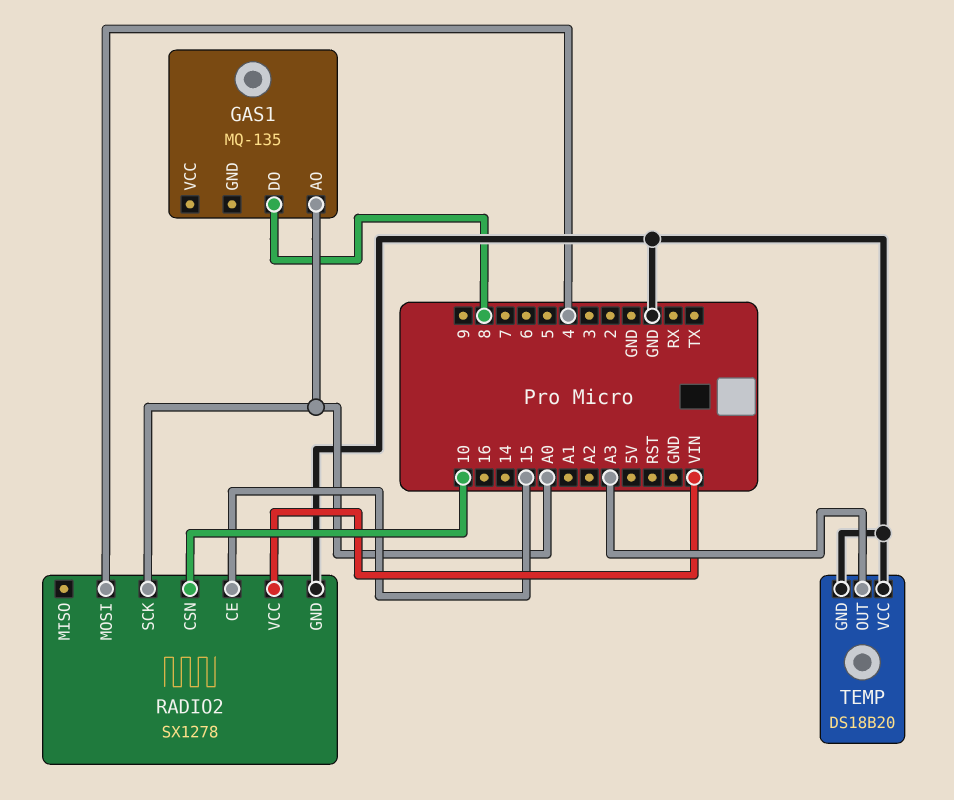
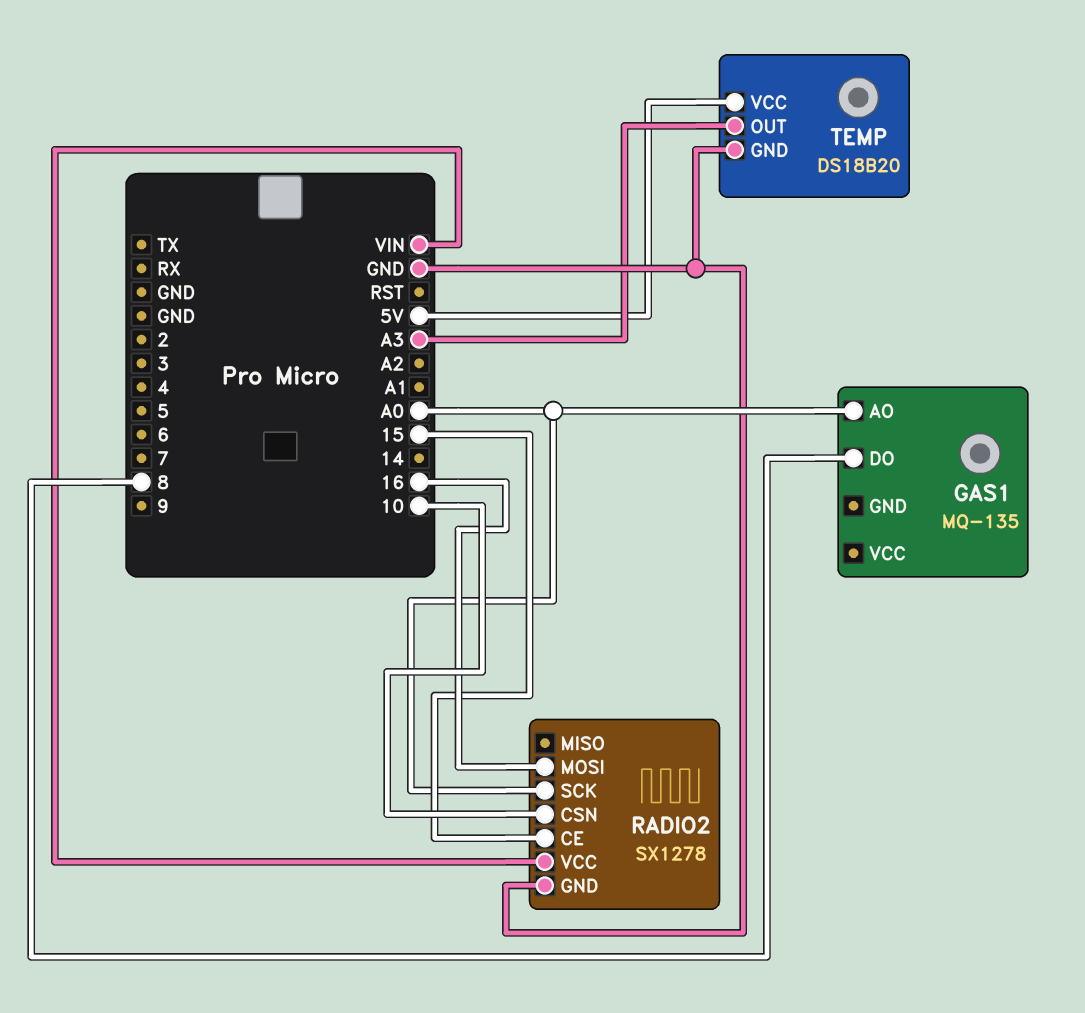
RADIO2 pin MOSI: 4 -> 16
TEMP pin VCC: GND -> 5V

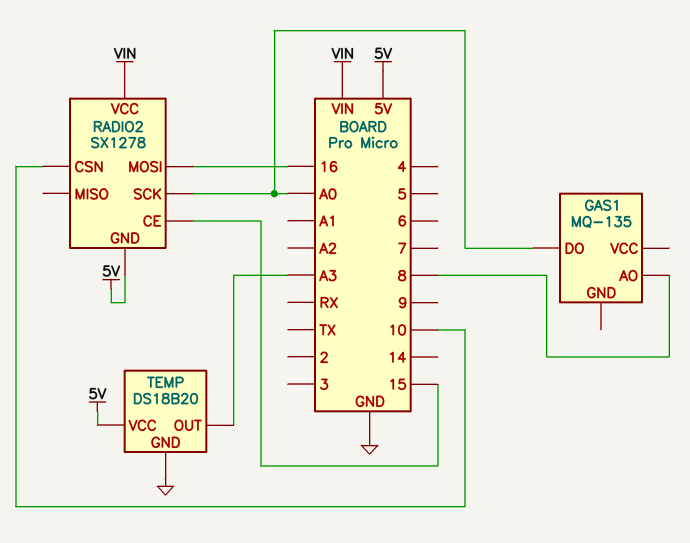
GAS1 pin AO: A0 -> 8
GAS1 pin DO: 8 -> A0
RADIO2 pin GND: GND -> 5V

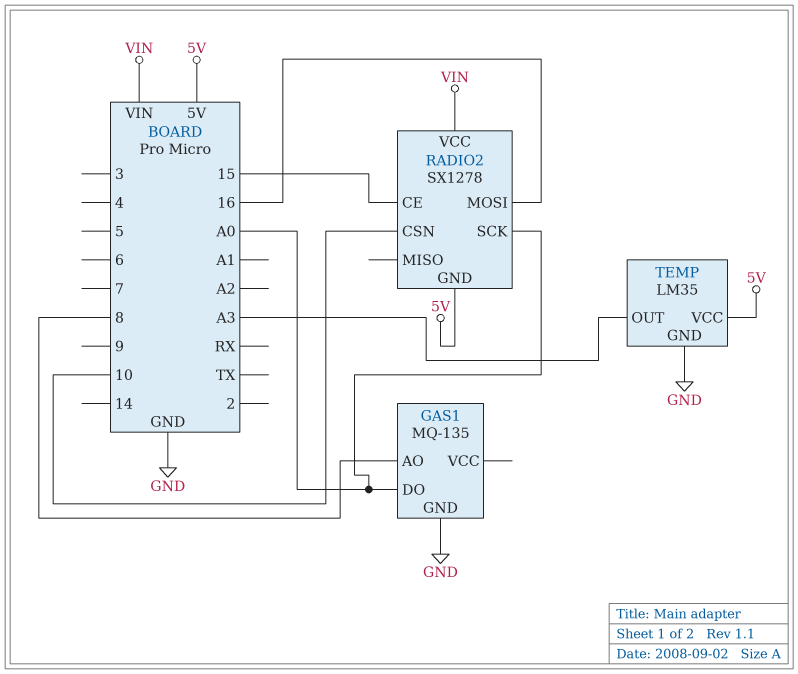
GAS1 pin GND: none -> GND
TEMP: DS18B20 -> LM35

